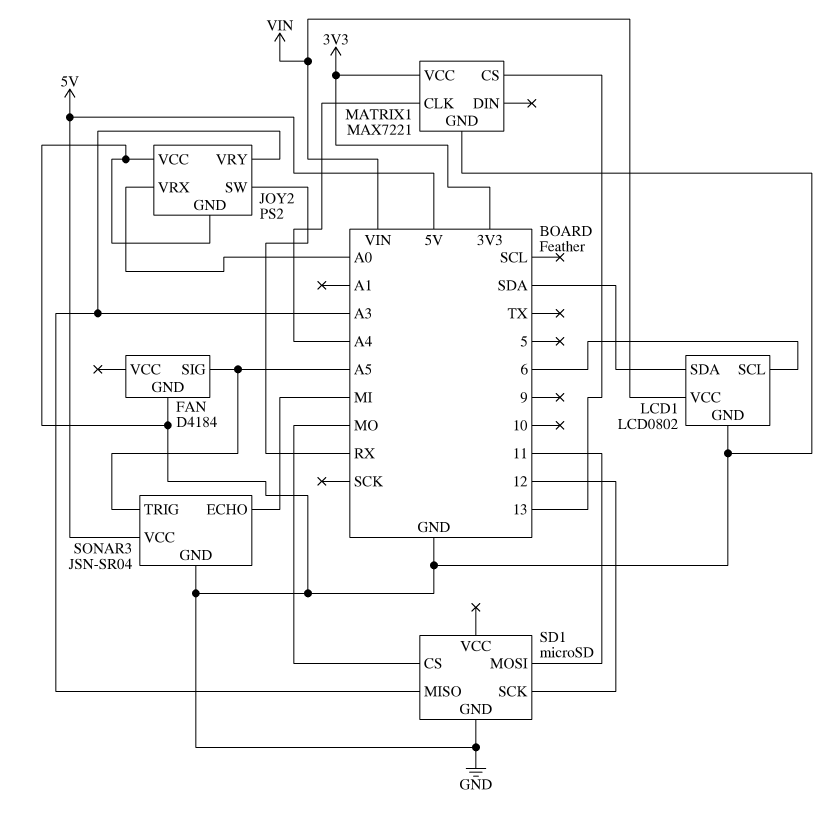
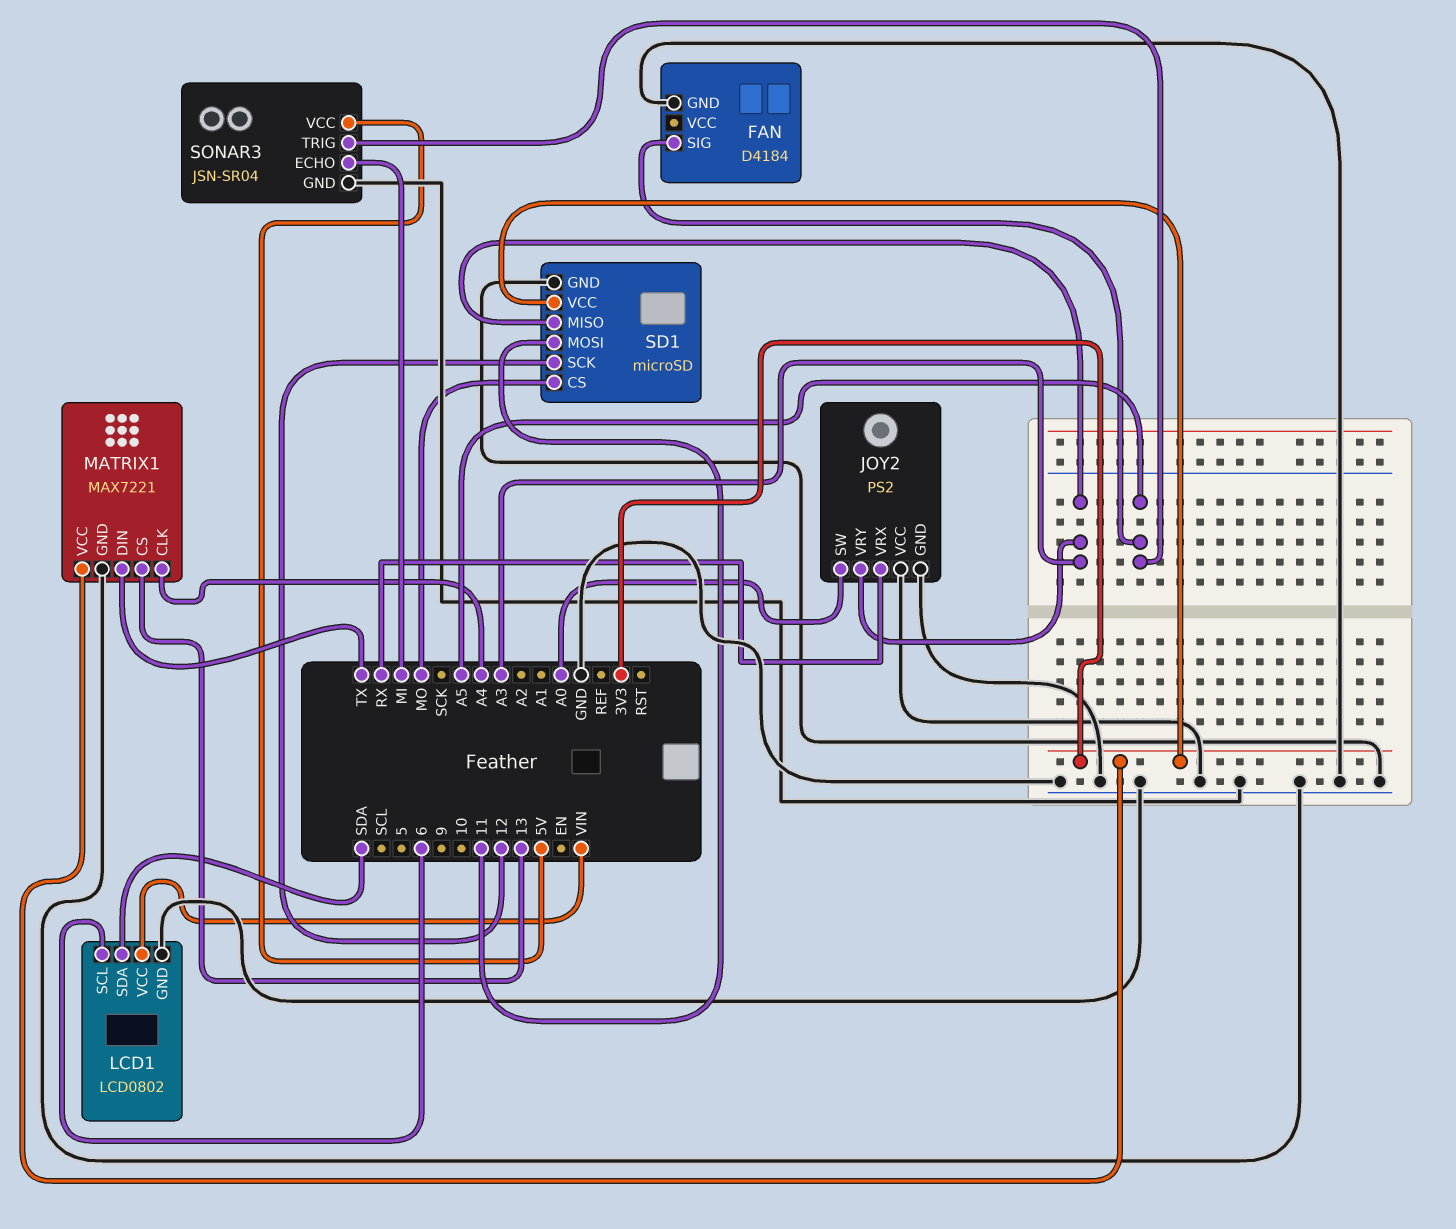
JOY2 pin SW: RX -> A0
JOY2 pin VRX: A0 -> RX
MATRIX1 pin DIN: none -> TX
SD1 pin VCC: none -> 3V3

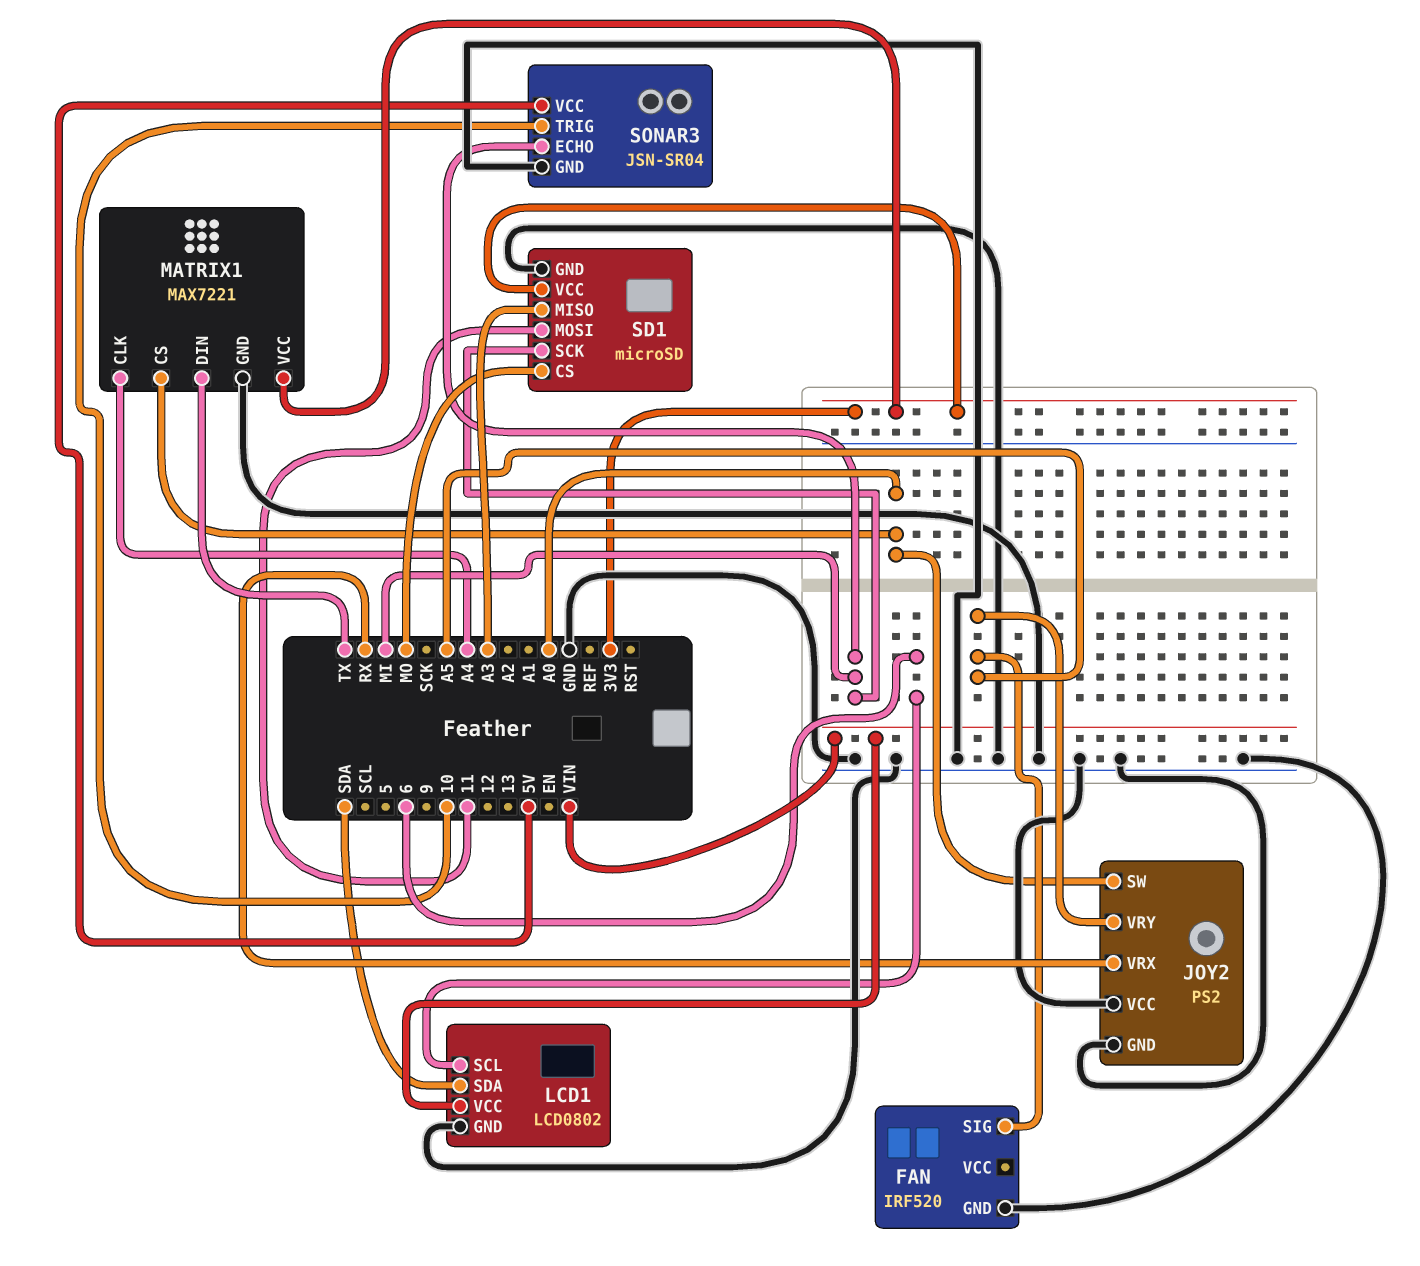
FAN: D4184 -> IRF520
JOY2 pin VRY: A3 -> A5
MATRIX1 pin CS: 13 -> A0
SD1 pin SCK: 12 -> MI
SONAR3 pin TRIG: A5 -> 10

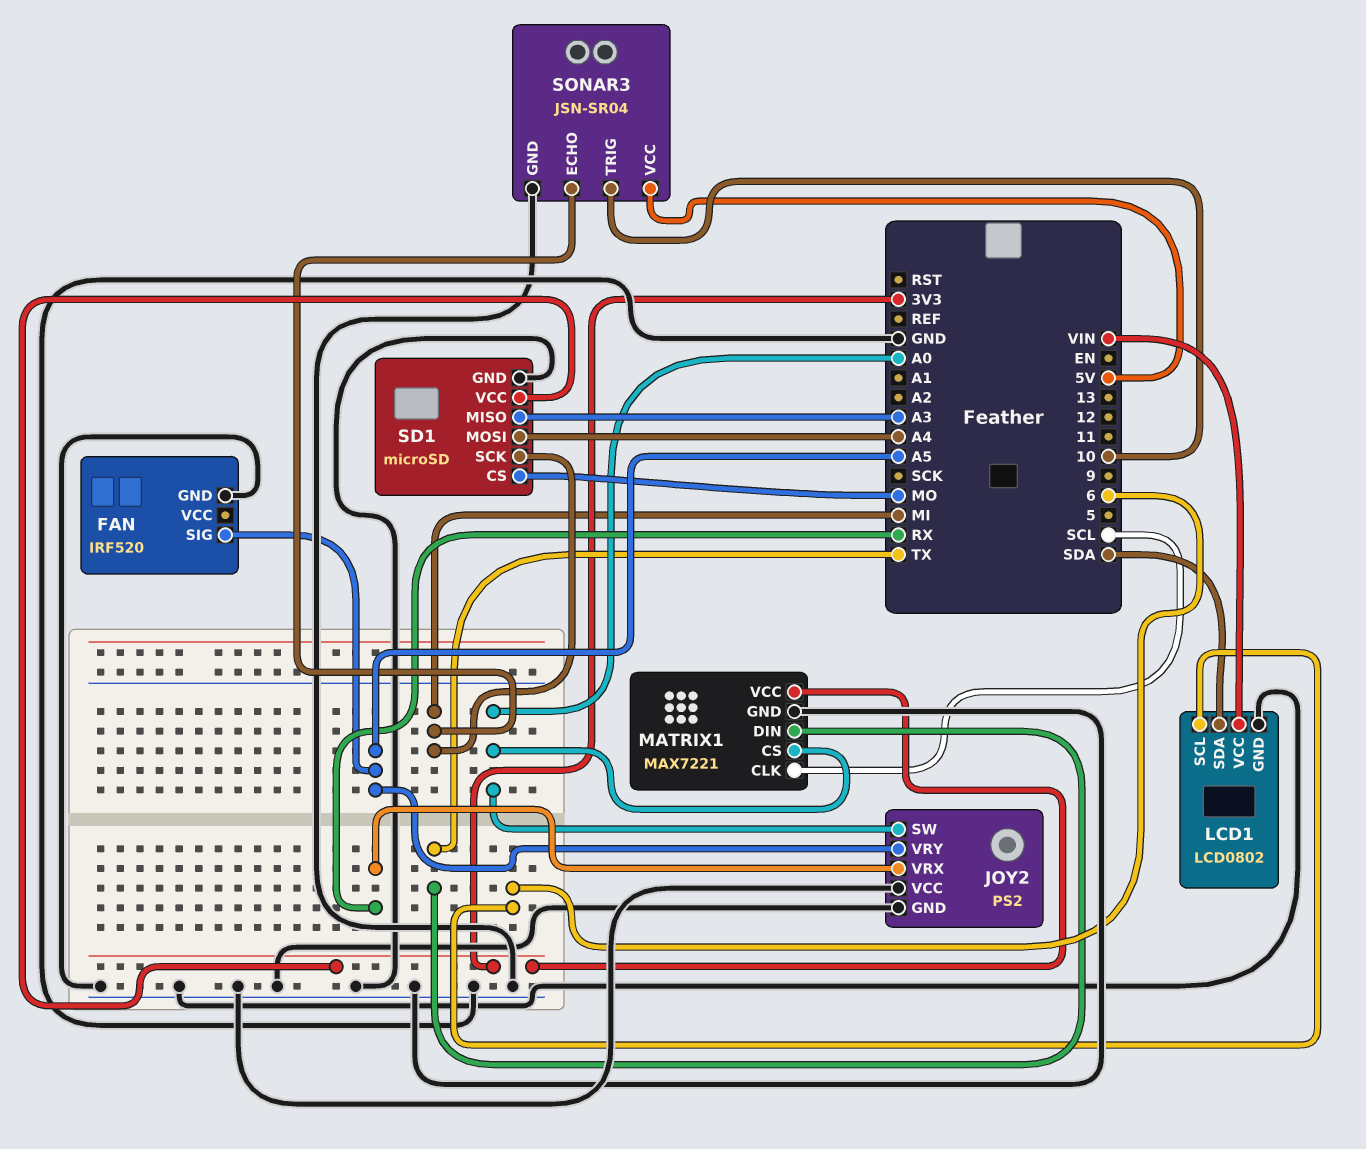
MATRIX1 pin CLK: A4 -> SCL
SD1 pin MOSI: 11 -> A4

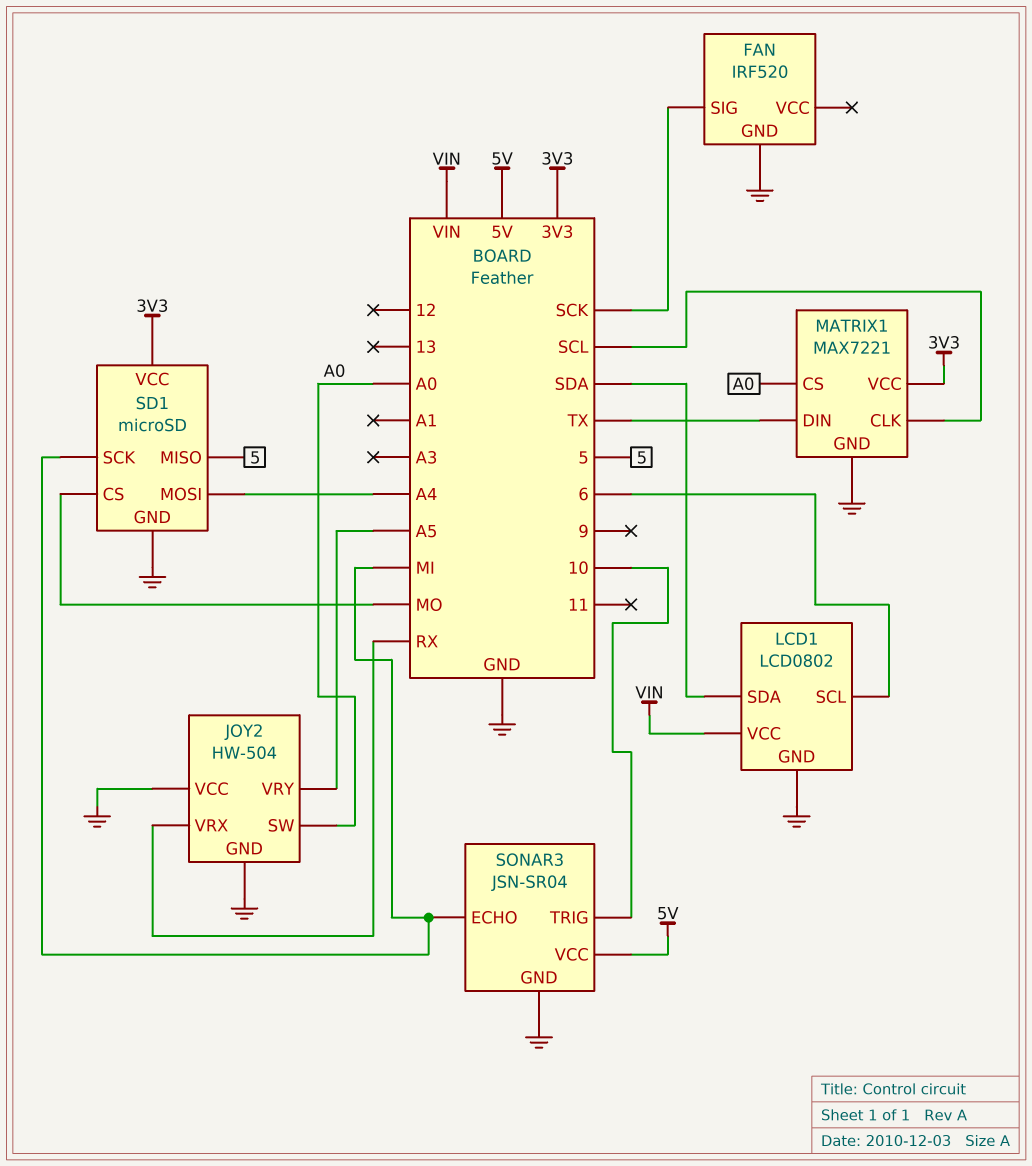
FAN pin SIG: A5 -> SCK
JOY2: PS2 -> HW-504
SD1 pin MISO: A3 -> 5

